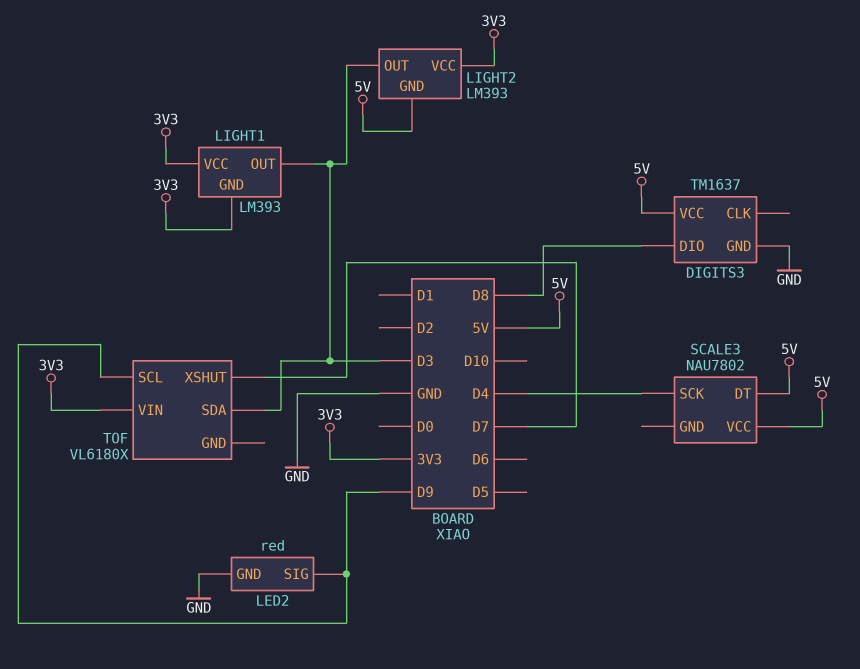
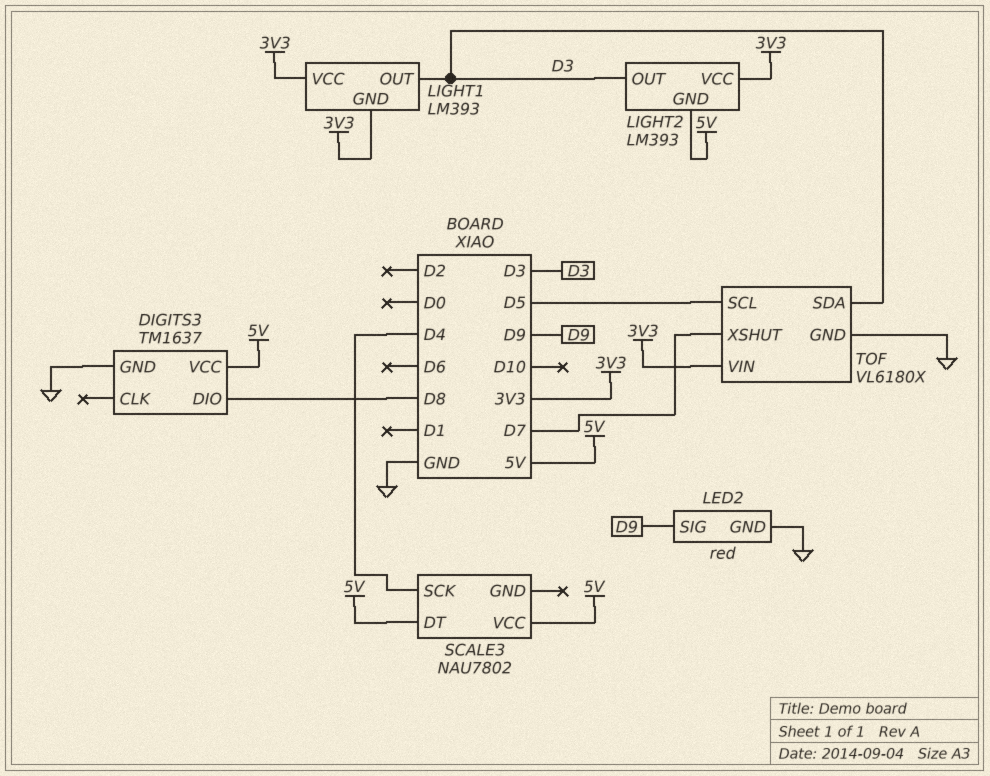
TOF pin GND: none -> GND
TOF pin SCL: D9 -> D5

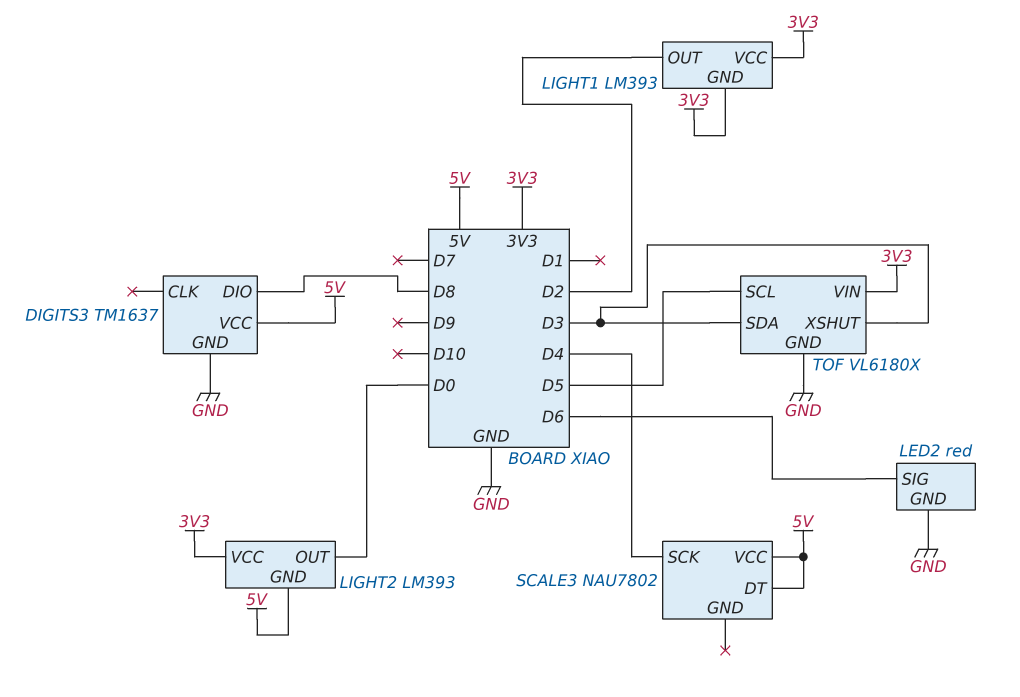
LED2 pin SIG: D9 -> D6
LIGHT1 pin OUT: D3 -> D2
LIGHT2 pin OUT: D3 -> D0
TOF pin XSHUT: D7 -> D3

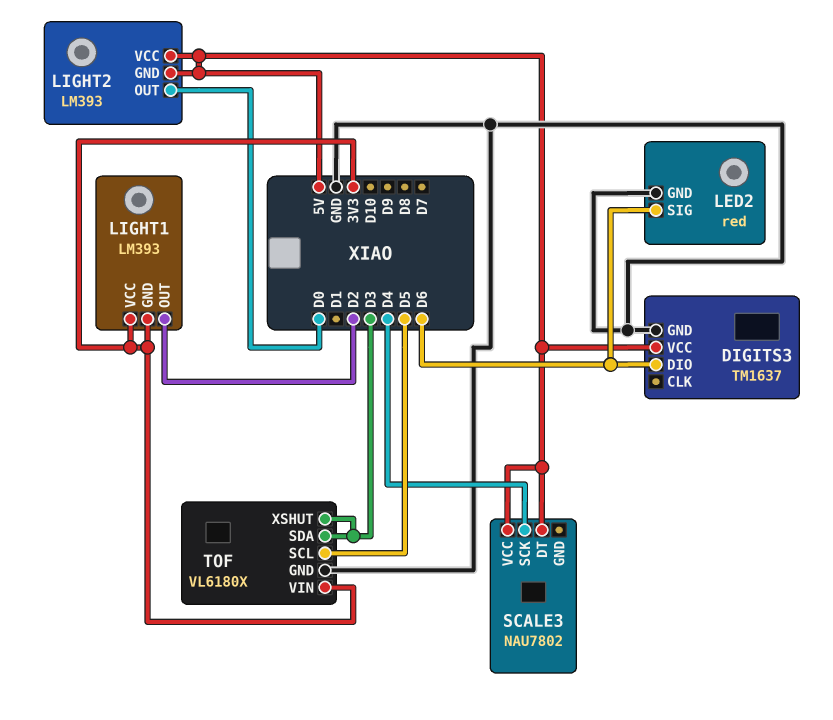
DIGITS3 pin DIO: D8 -> D6
LIGHT2 pin VCC: 3V3 -> 5V

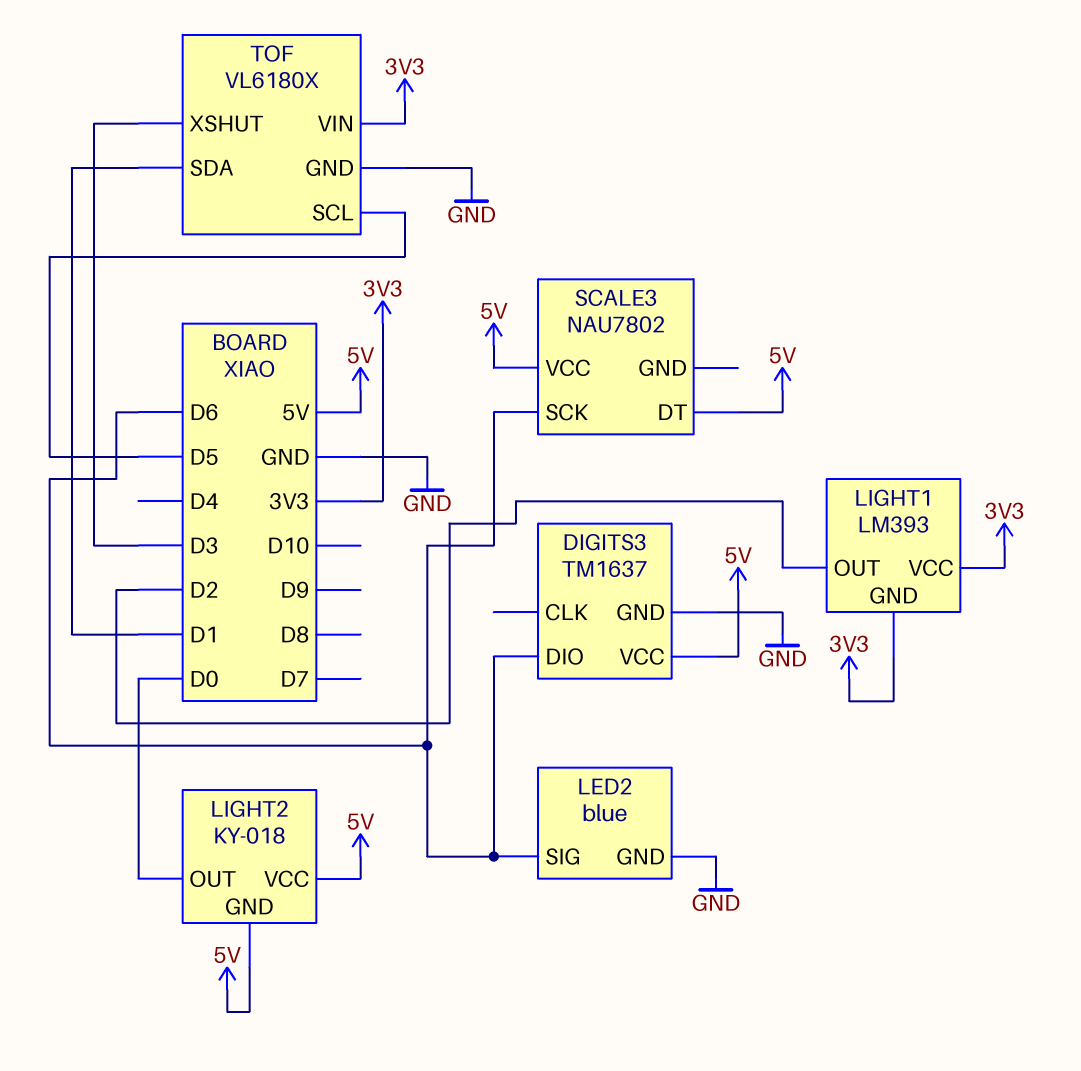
LED2: red -> blue
LIGHT2: LM393 -> KY-018
SCALE3 pin SCK: D4 -> D6
TOF pin SDA: D3 -> D1

